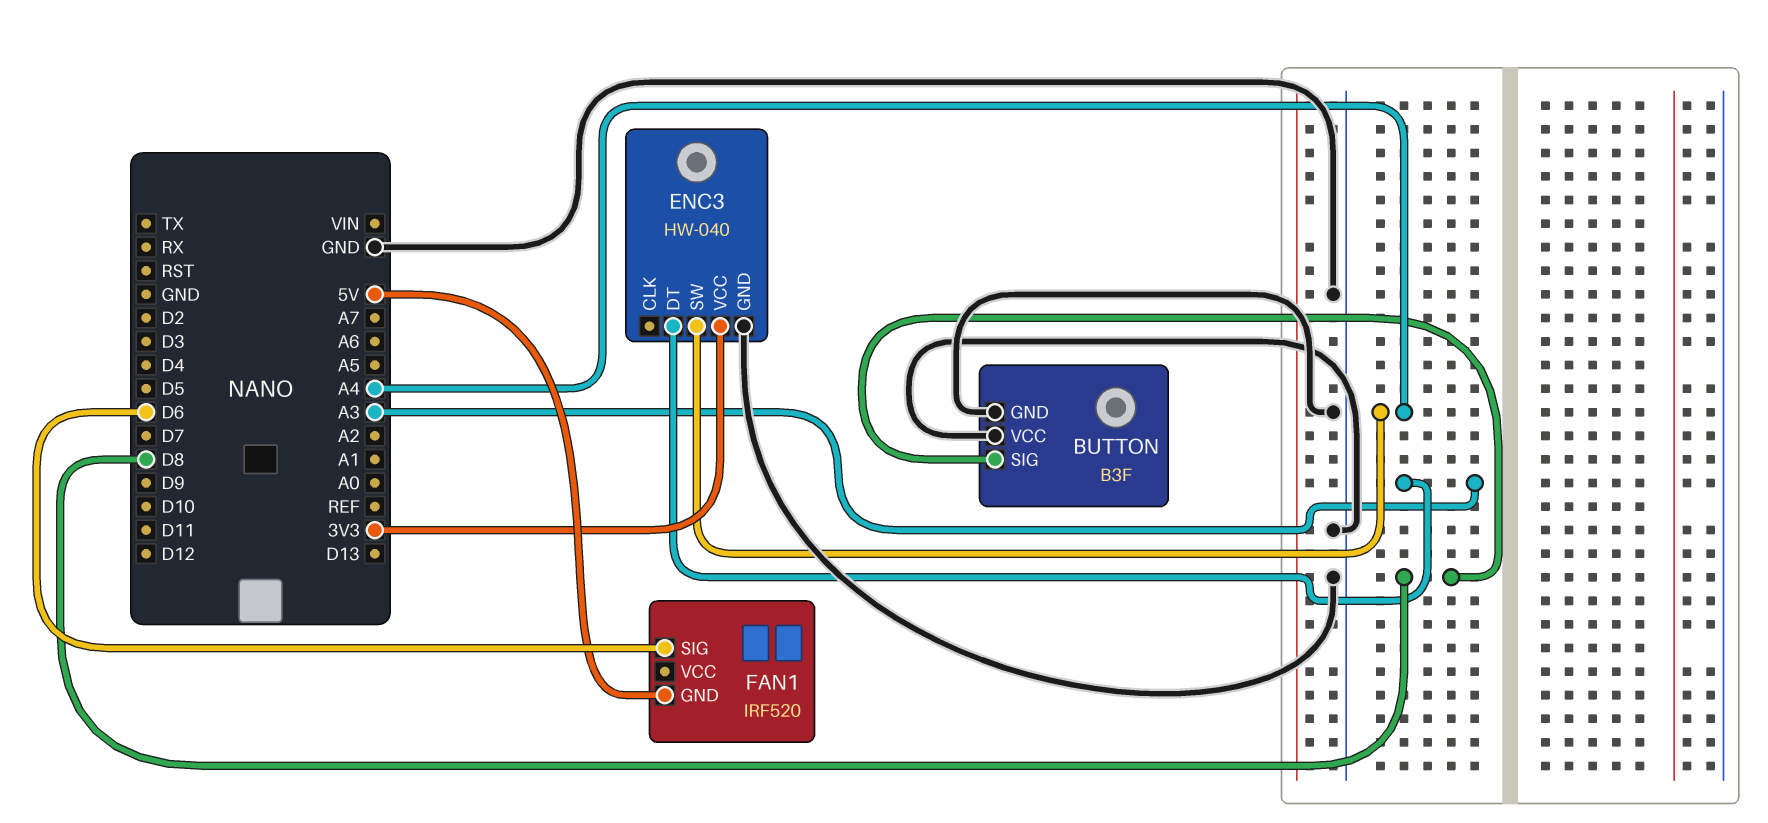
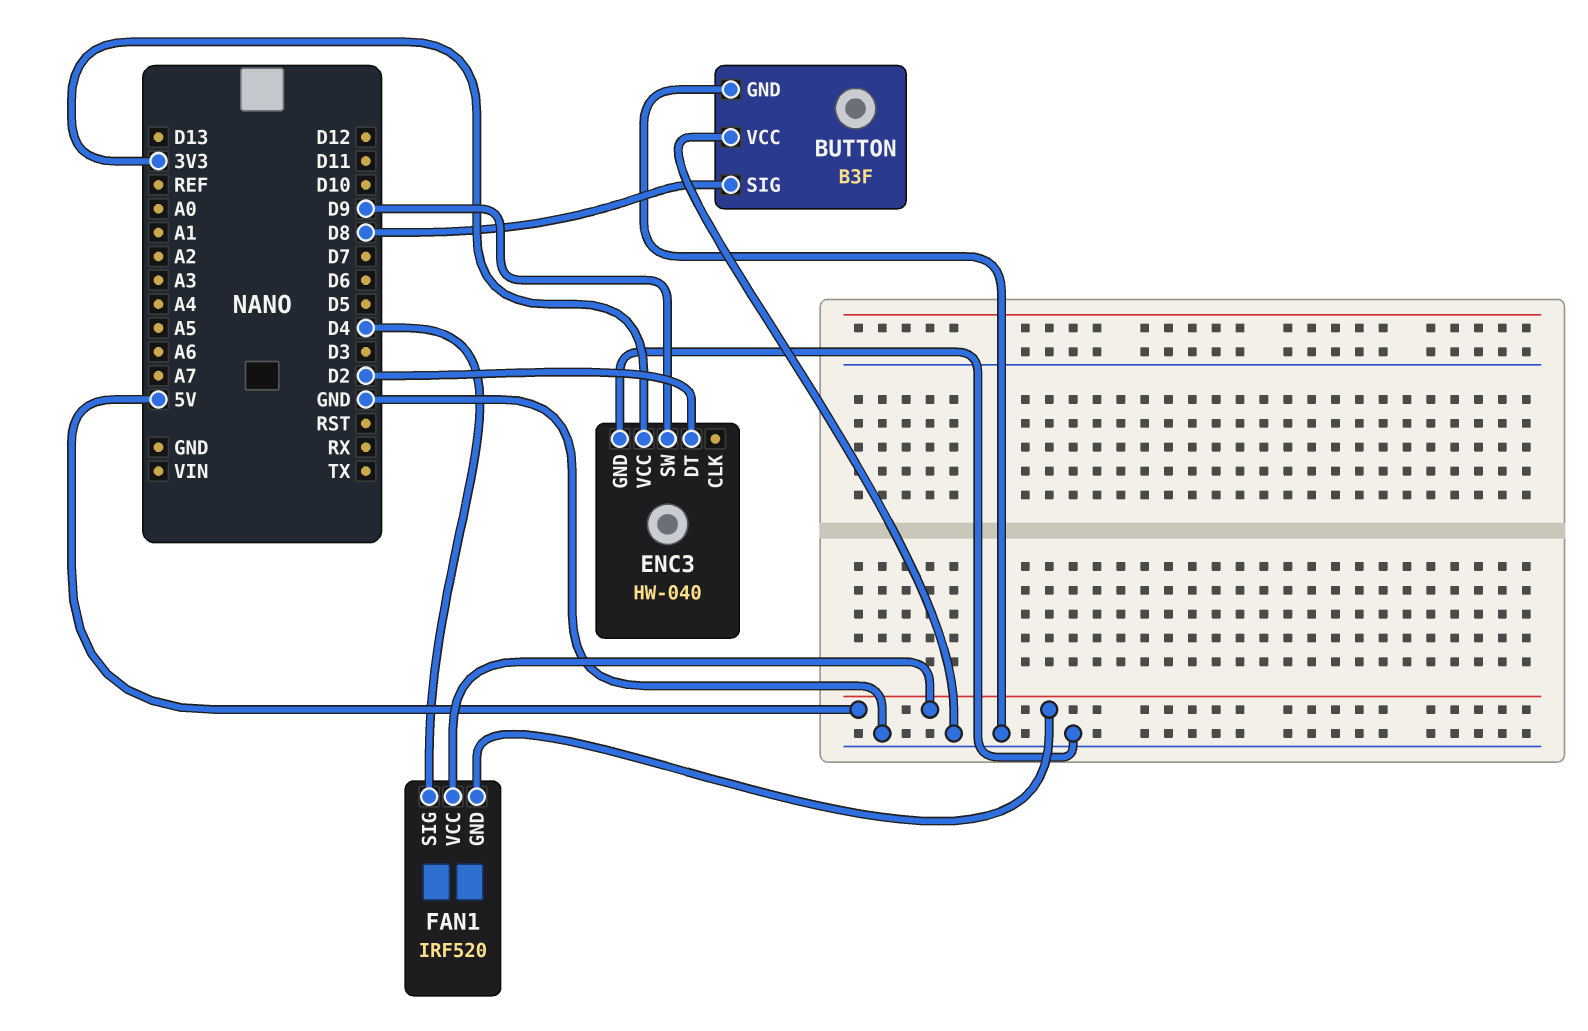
ENC3 pin DT: A3 -> D2
ENC3 pin SW: A4 -> D9
FAN1 pin SIG: D6 -> D4
FAN1 pin VCC: none -> 5V

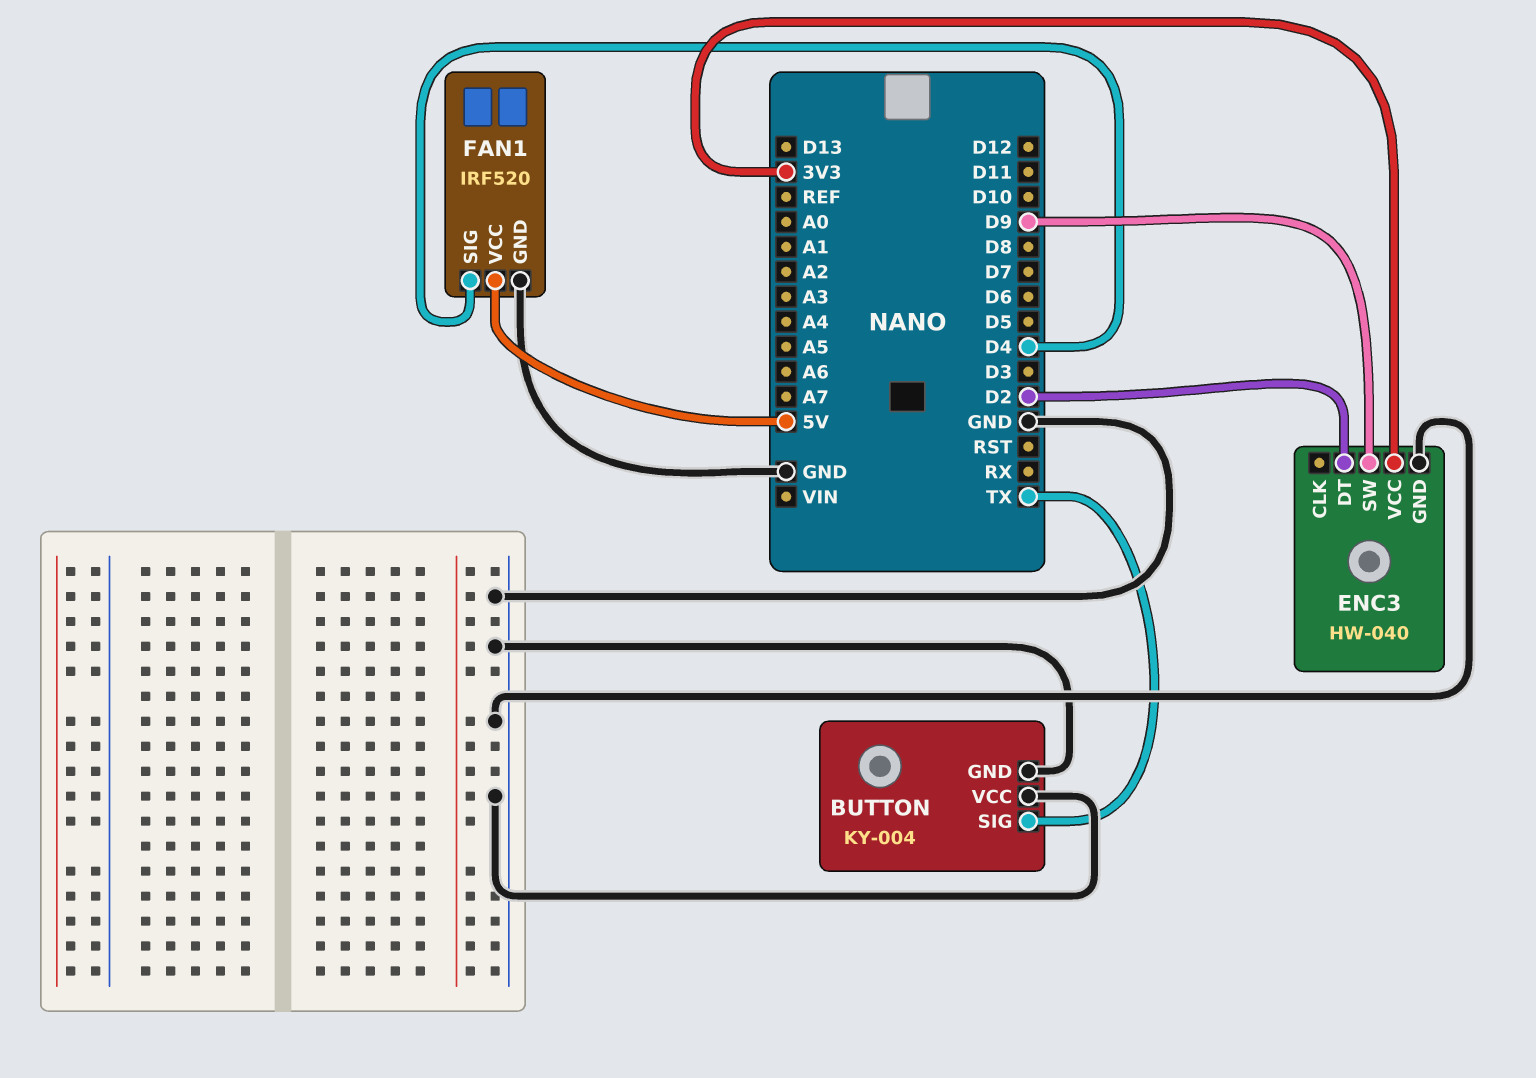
BUTTON: B3F -> KY-004
BUTTON pin SIG: D8 -> TX
FAN1 pin GND: 5V -> GND

